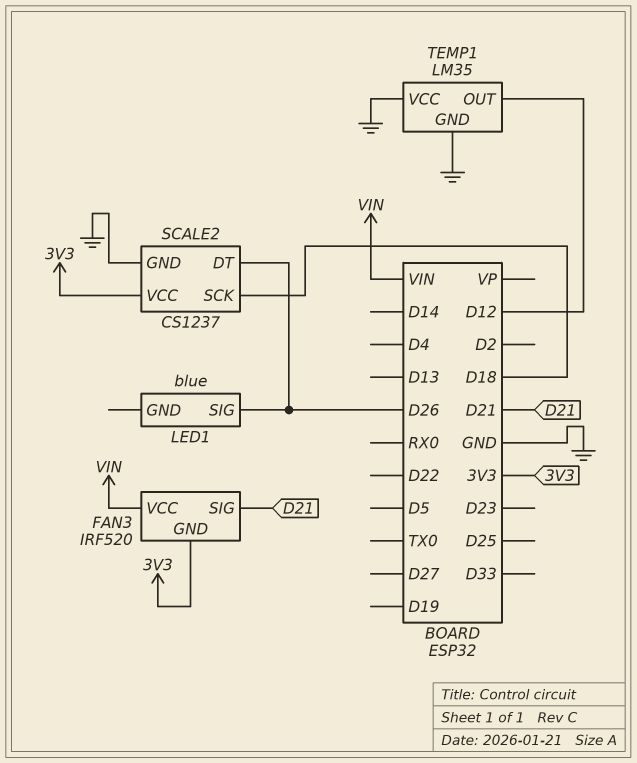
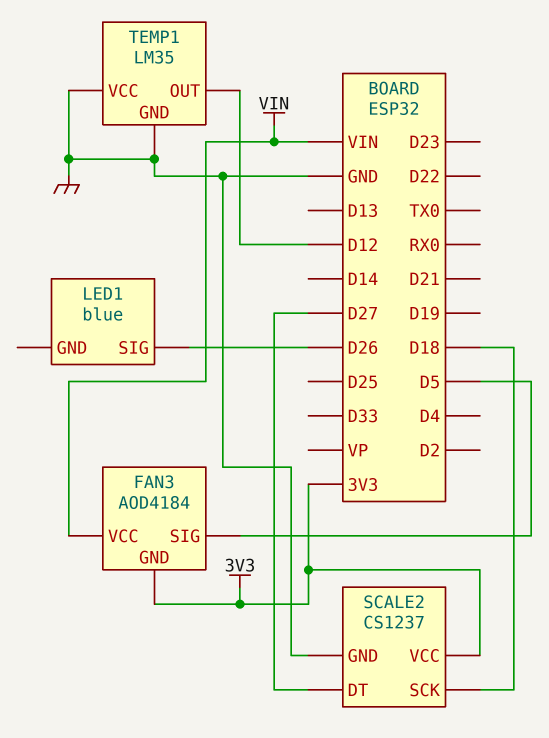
FAN3: IRF520 -> AOD4184
FAN3 pin SIG: D21 -> D5
SCALE2 pin DT: D26 -> D27

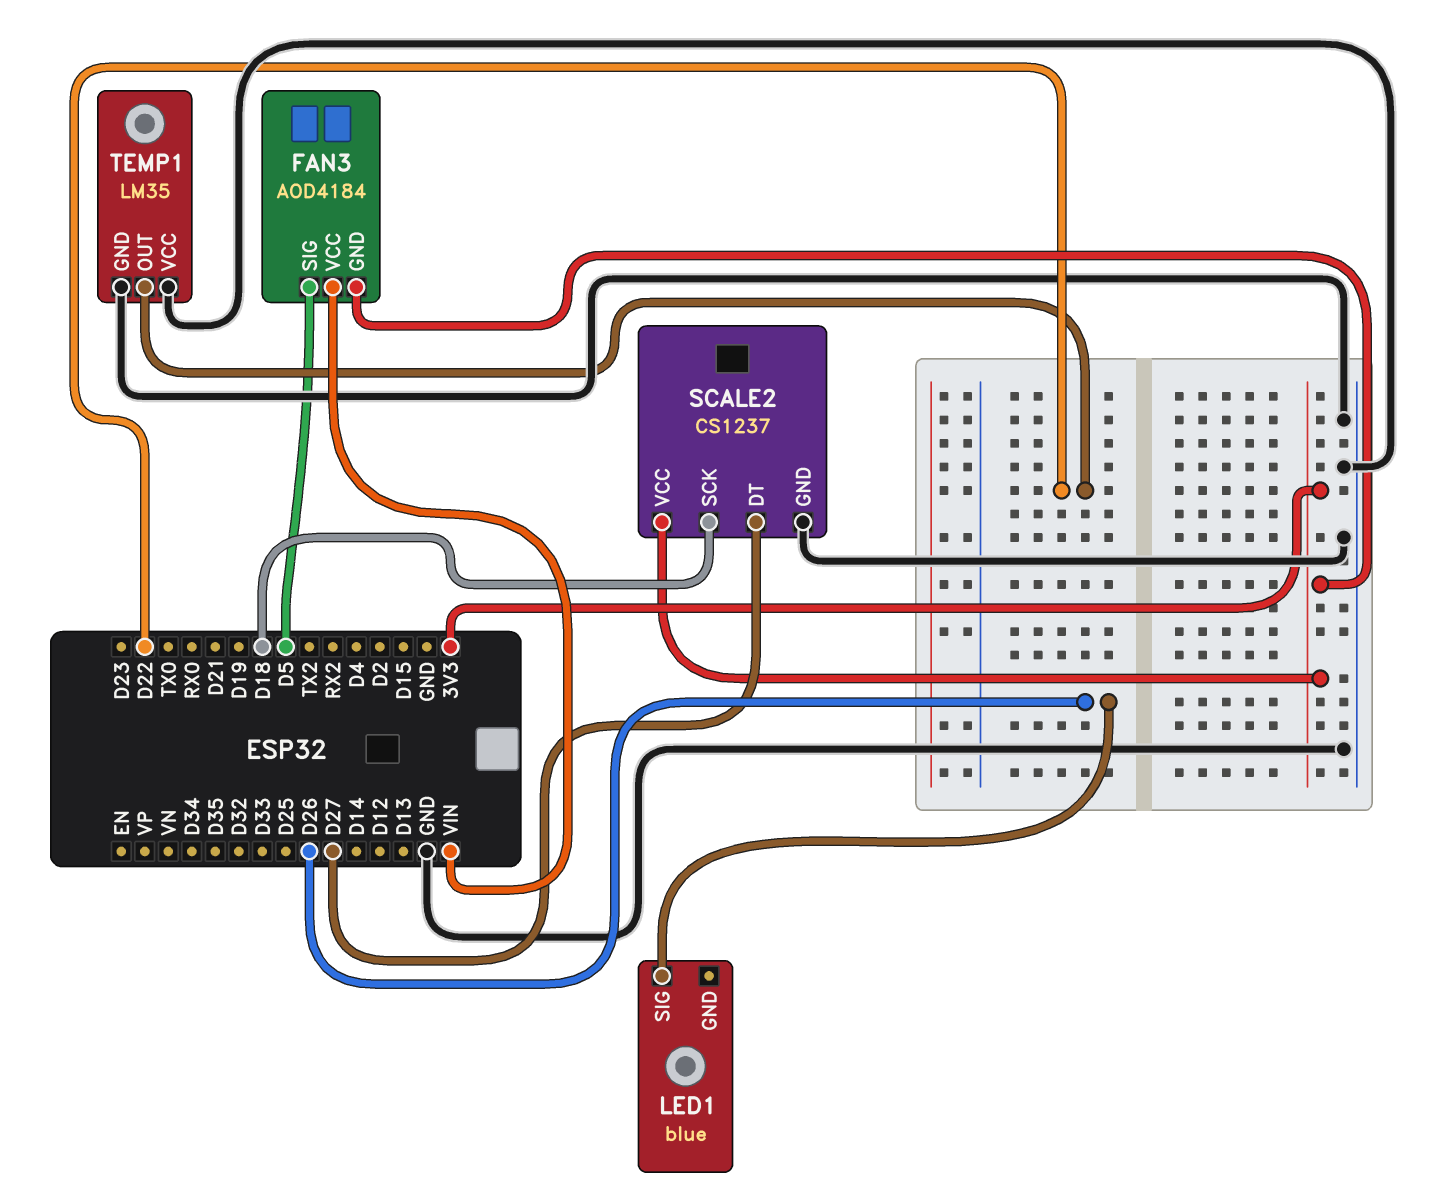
TEMP1 pin OUT: D12 -> D22

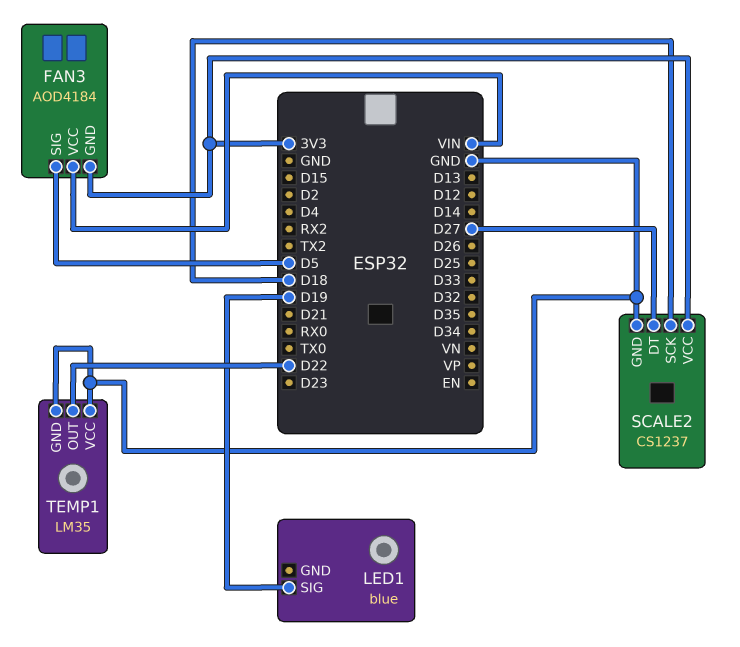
LED1 pin SIG: D26 -> D19

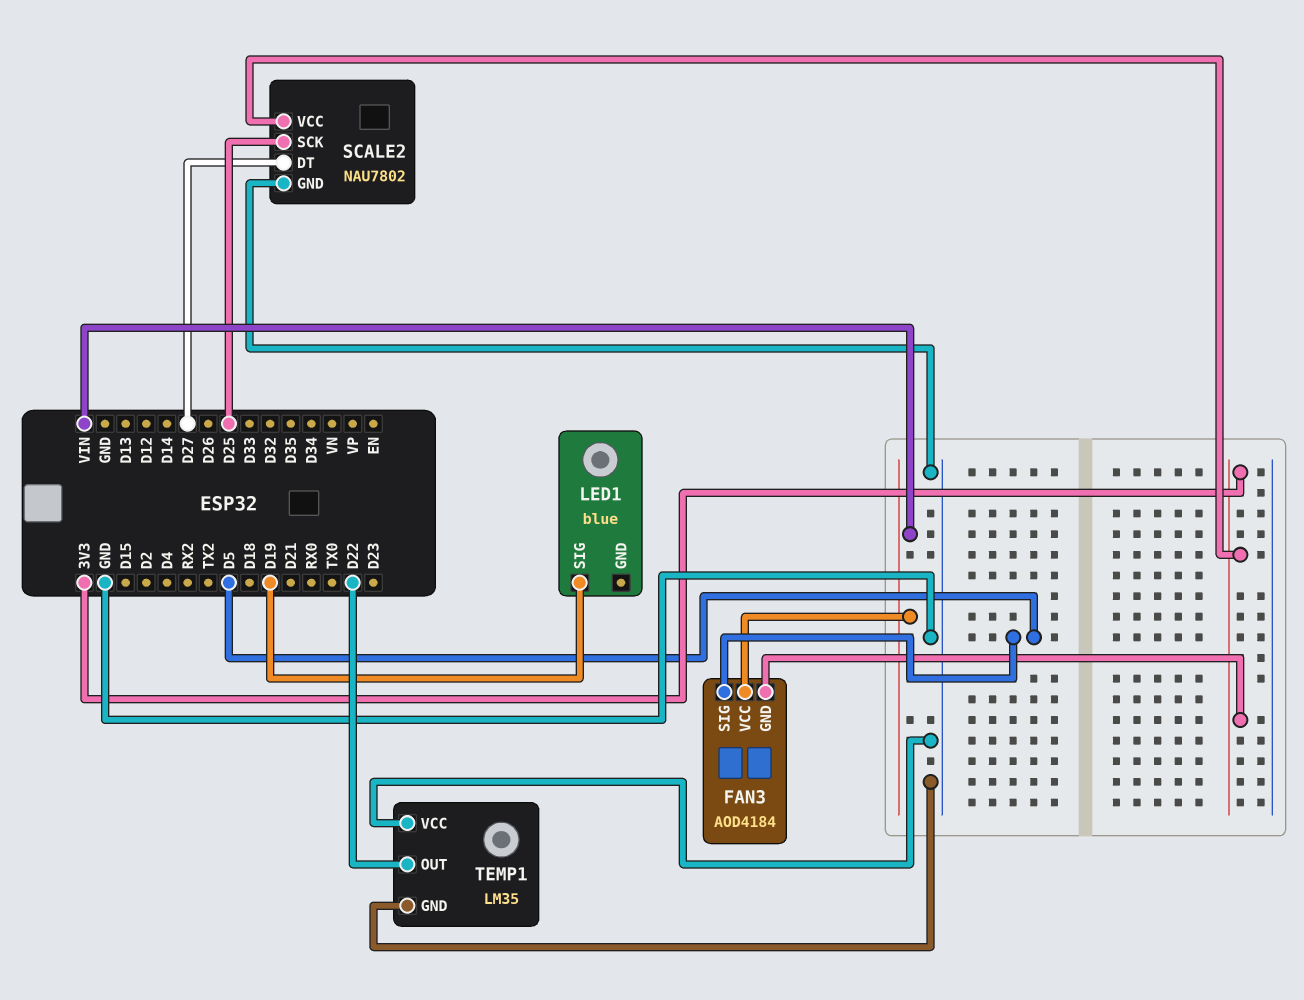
SCALE2: CS1237 -> NAU7802
SCALE2 pin SCK: D18 -> D25

